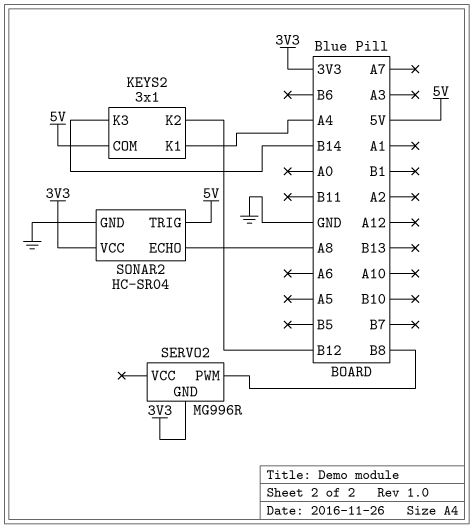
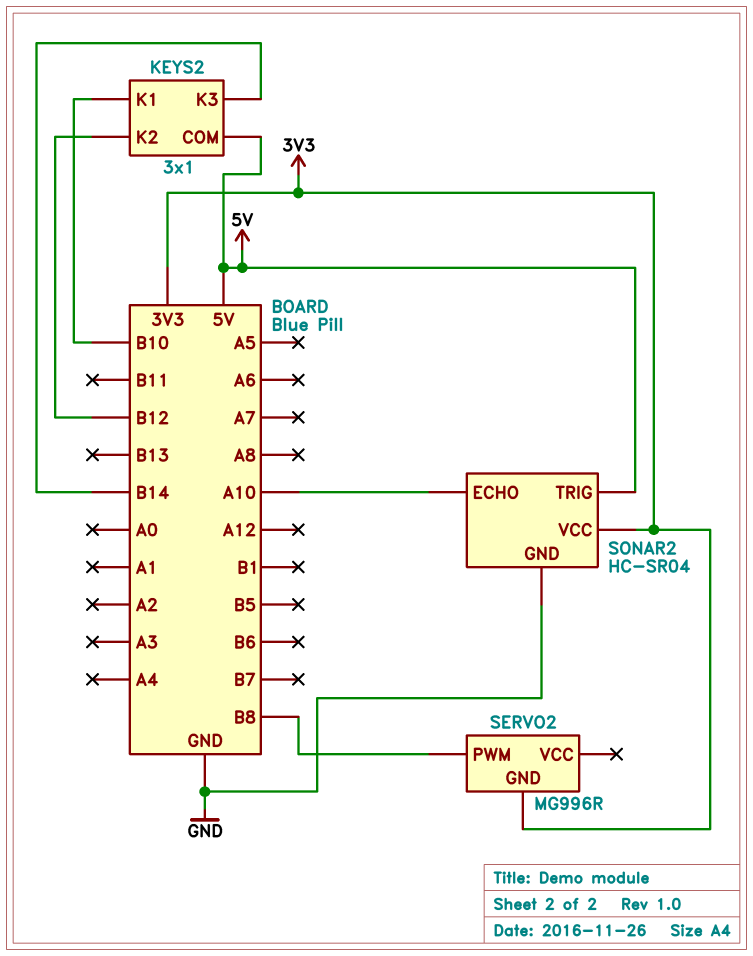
KEYS2 pin K1: A4 -> B10
SONAR2 pin ECHO: A8 -> A10

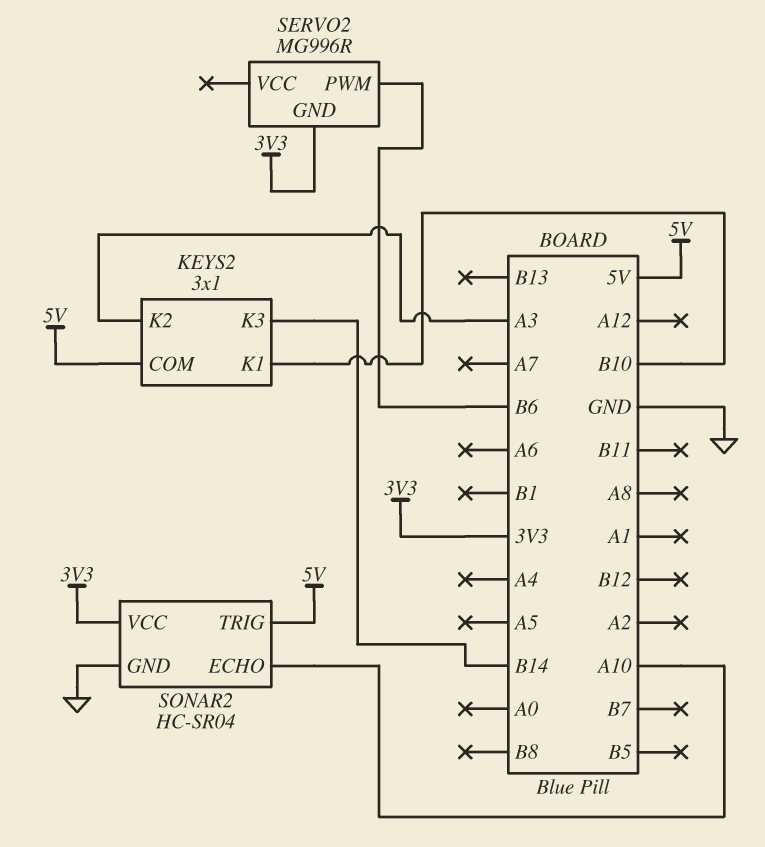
KEYS2 pin K2: B12 -> A3
SERVO2 pin PWM: B8 -> B6

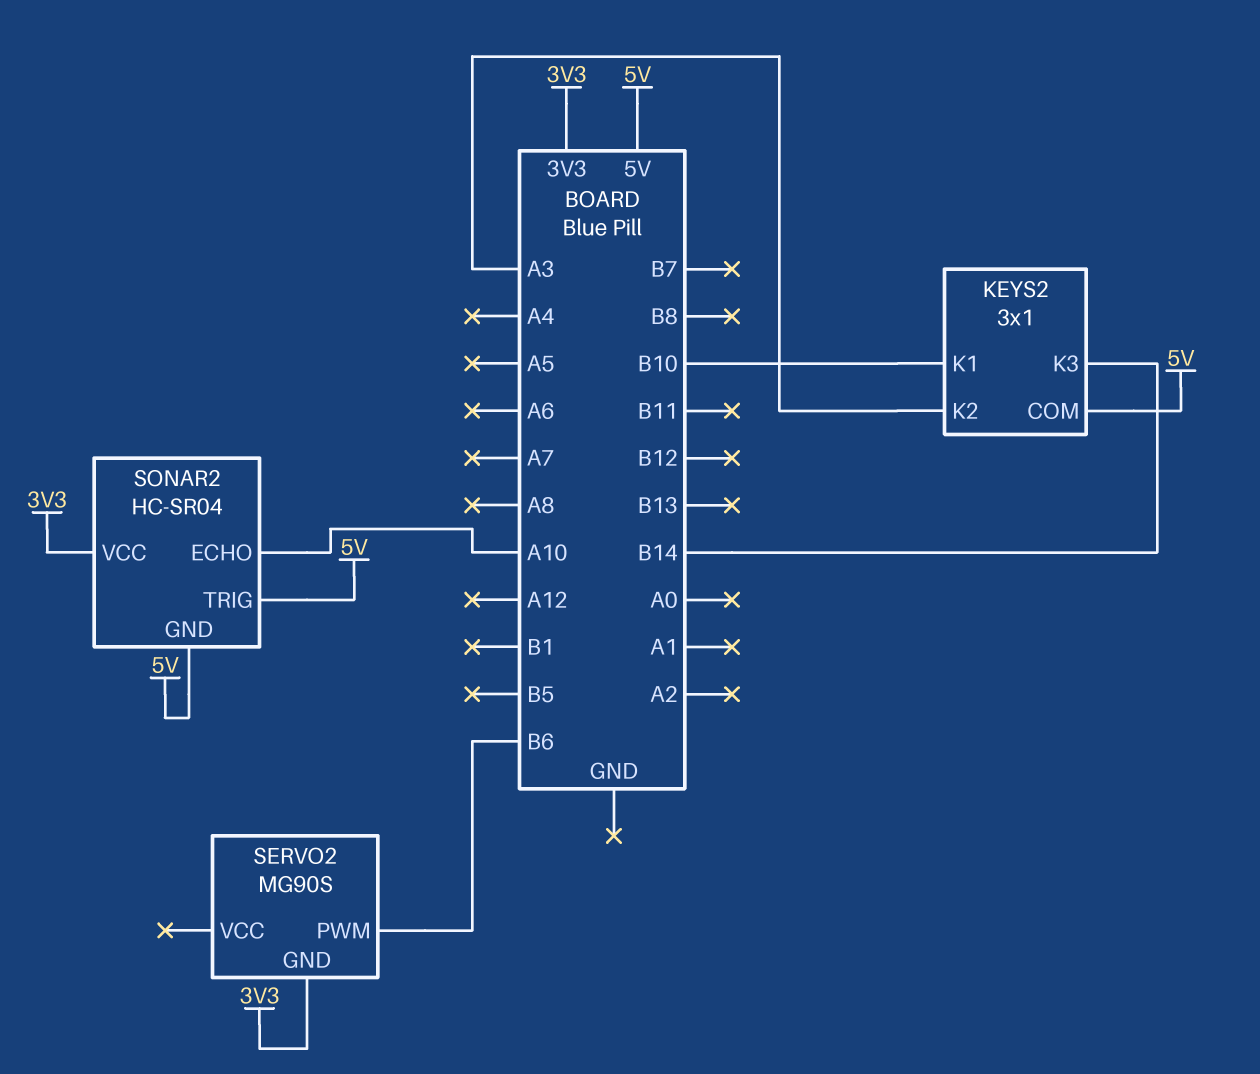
SERVO2: MG996R -> MG90S
SONAR2 pin GND: GND -> 5V

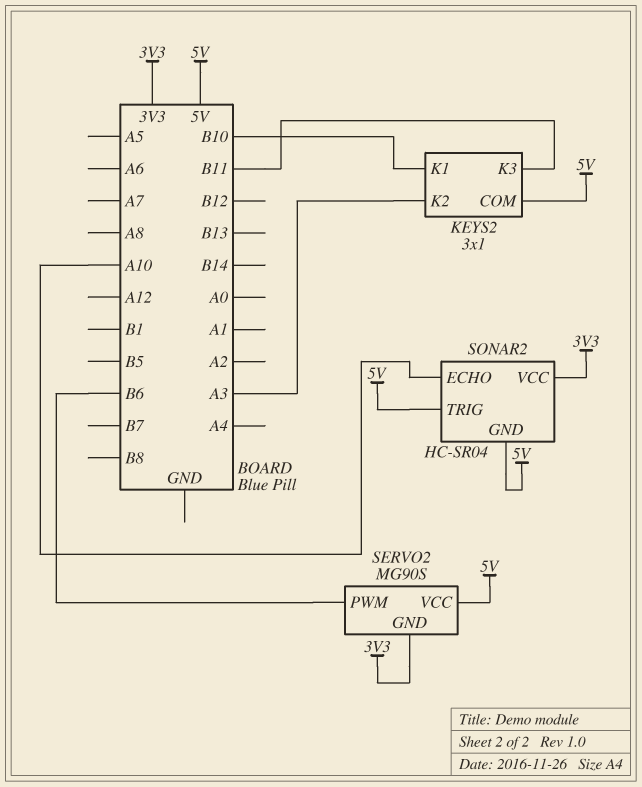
KEYS2 pin K3: B14 -> B11
SERVO2 pin VCC: none -> 5V

